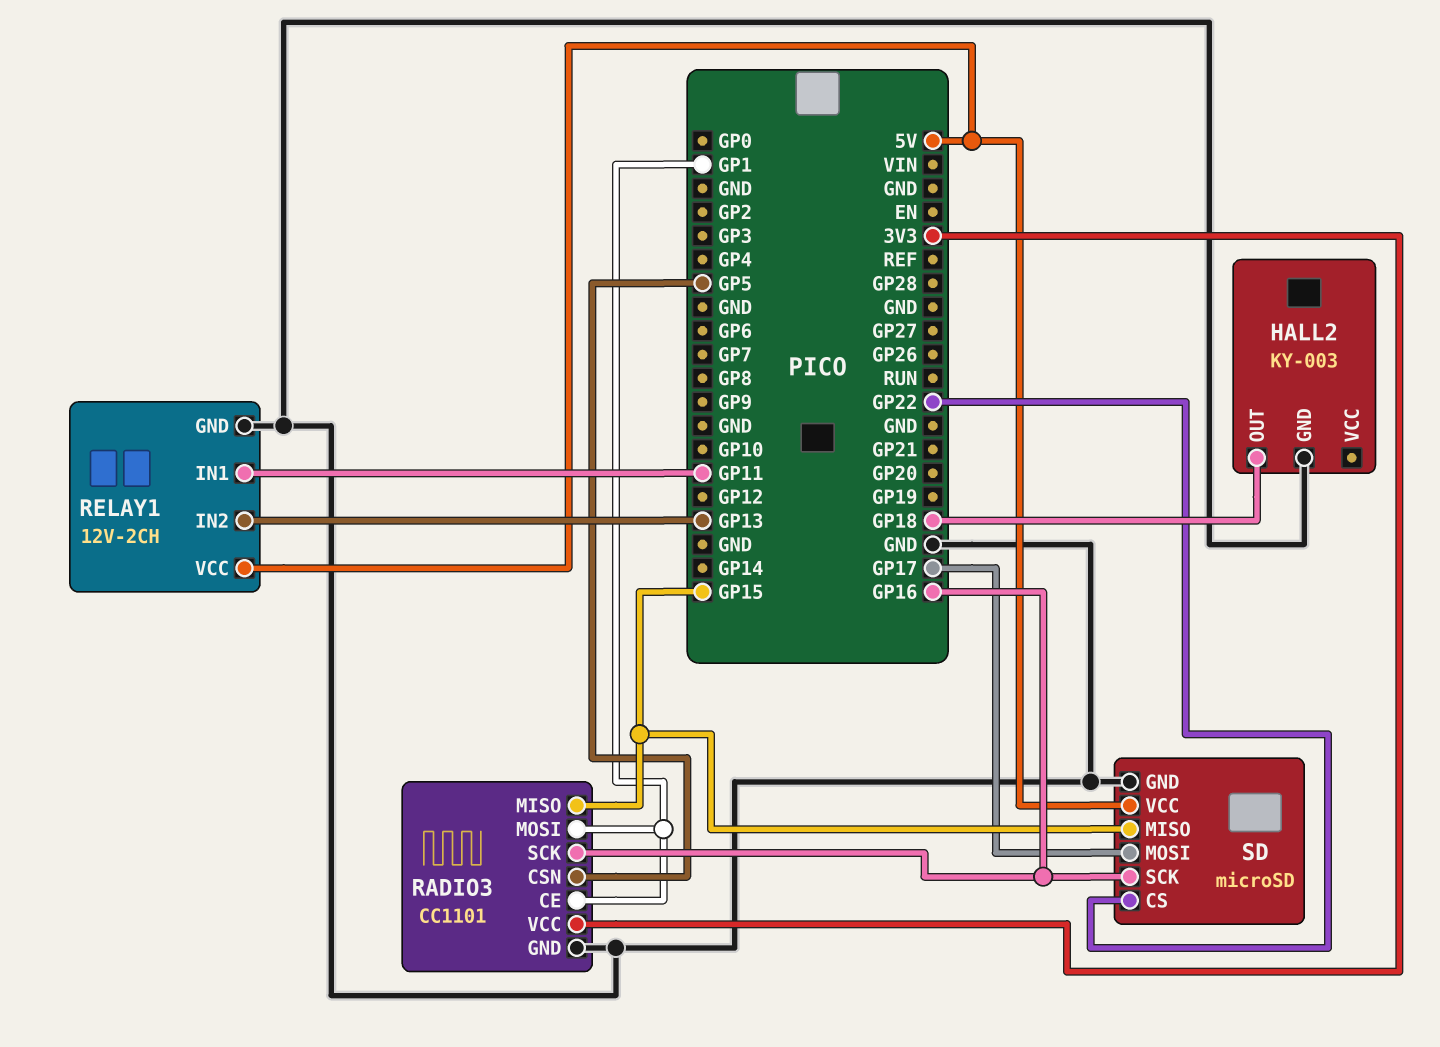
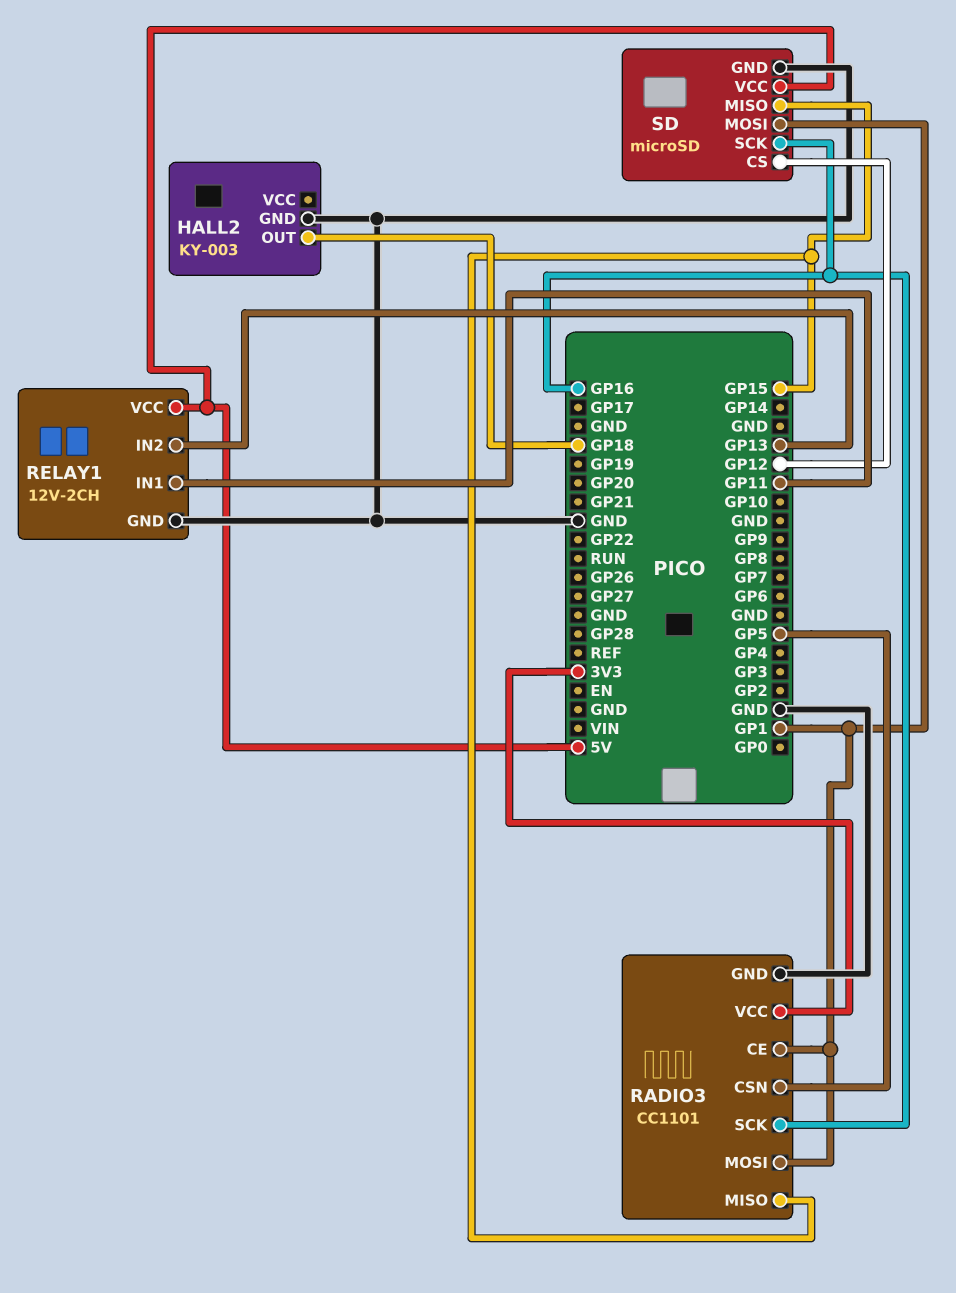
SD pin CS: GP22 -> GP12
SD pin MOSI: GP17 -> GP1

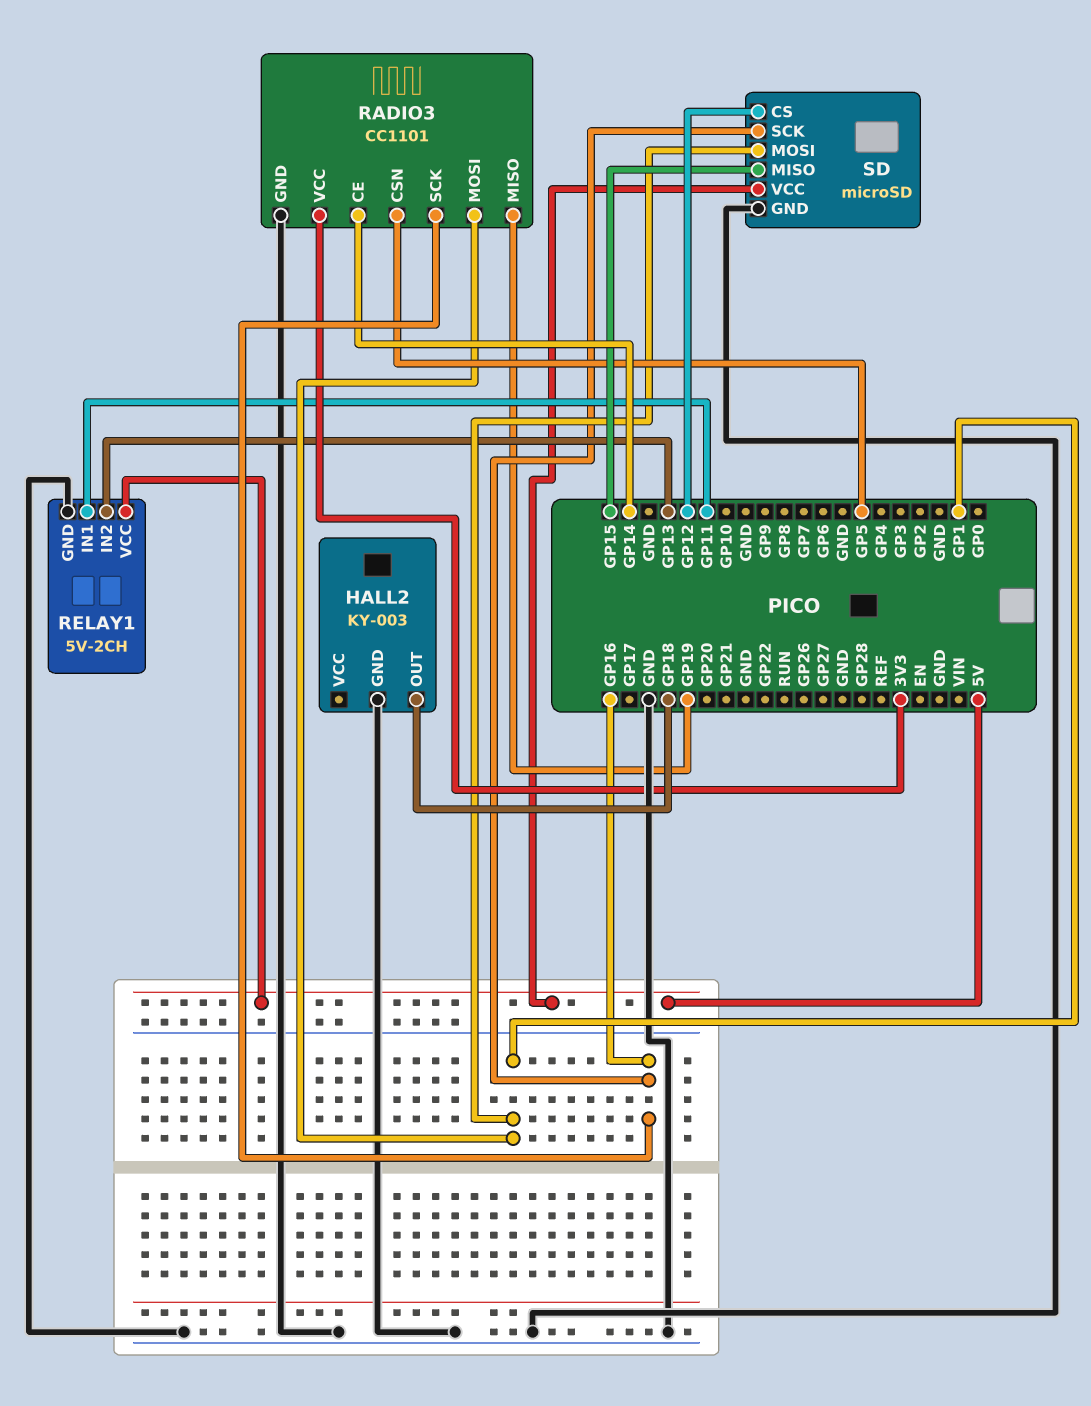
RADIO3 pin CE: GP1 -> GP14
RADIO3 pin MISO: GP15 -> GP19
RELAY1: 12V-2CH -> 5V-2CH

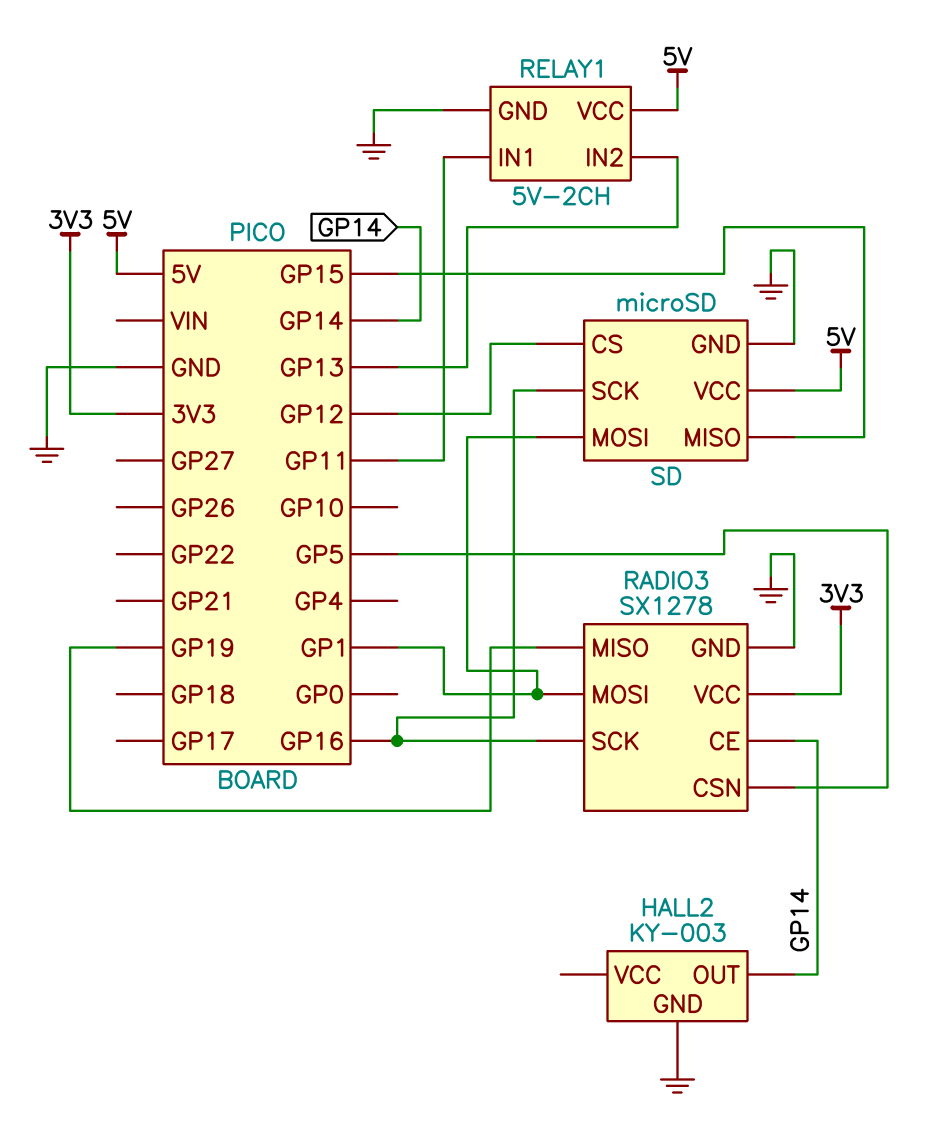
HALL2 pin OUT: GP18 -> GP14
RADIO3: CC1101 -> SX1278

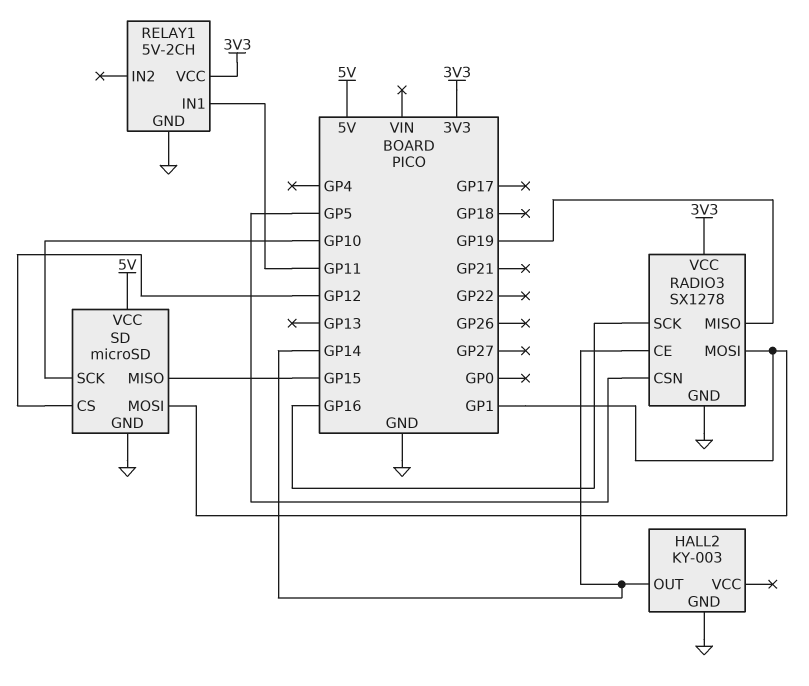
RELAY1 pin IN2: GP13 -> none
RELAY1 pin VCC: 5V -> 3V3
SD pin SCK: GP16 -> GP10

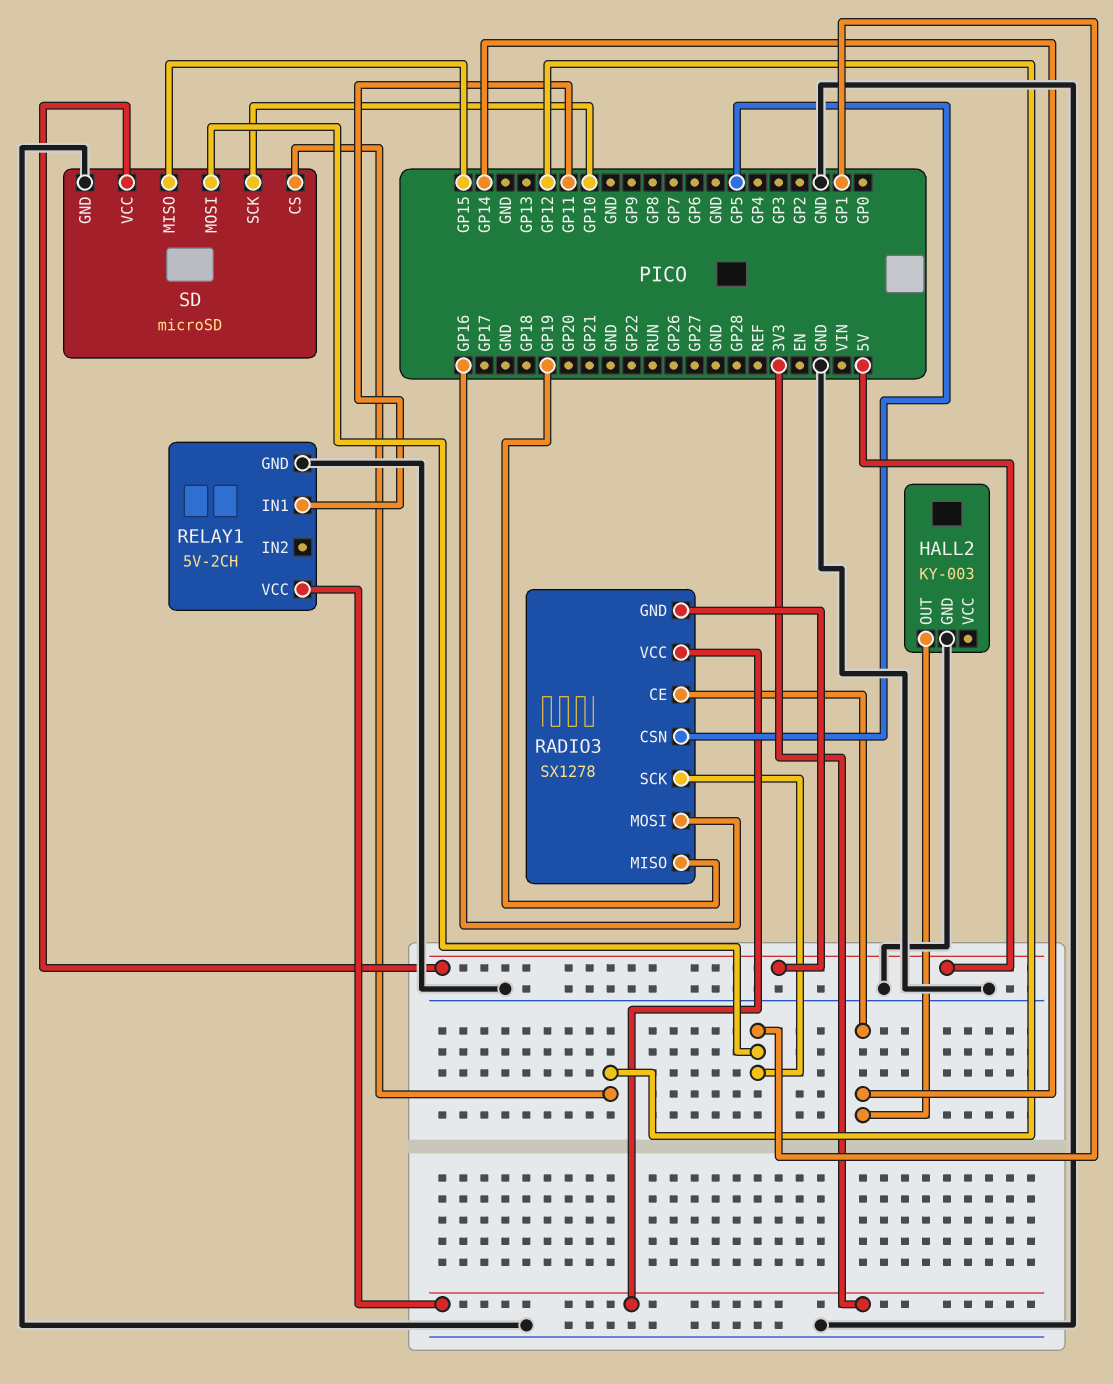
RADIO3 pin GND: GND -> 5V
RADIO3 pin MOSI: GP1 -> GP16
RADIO3 pin SCK: GP16 -> GP1

